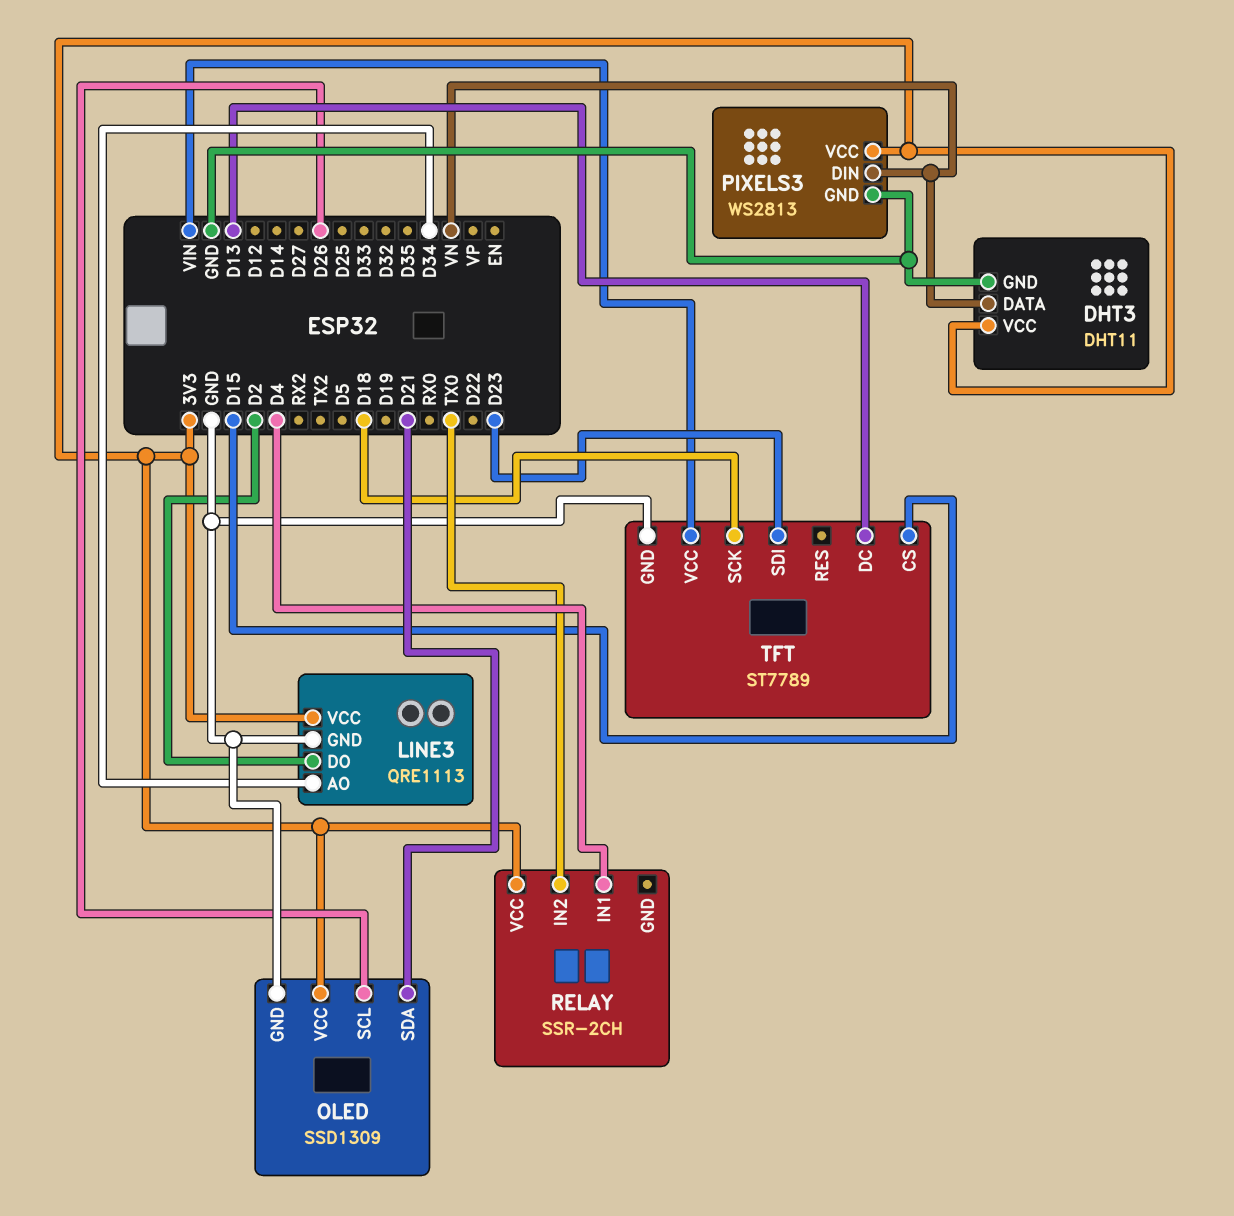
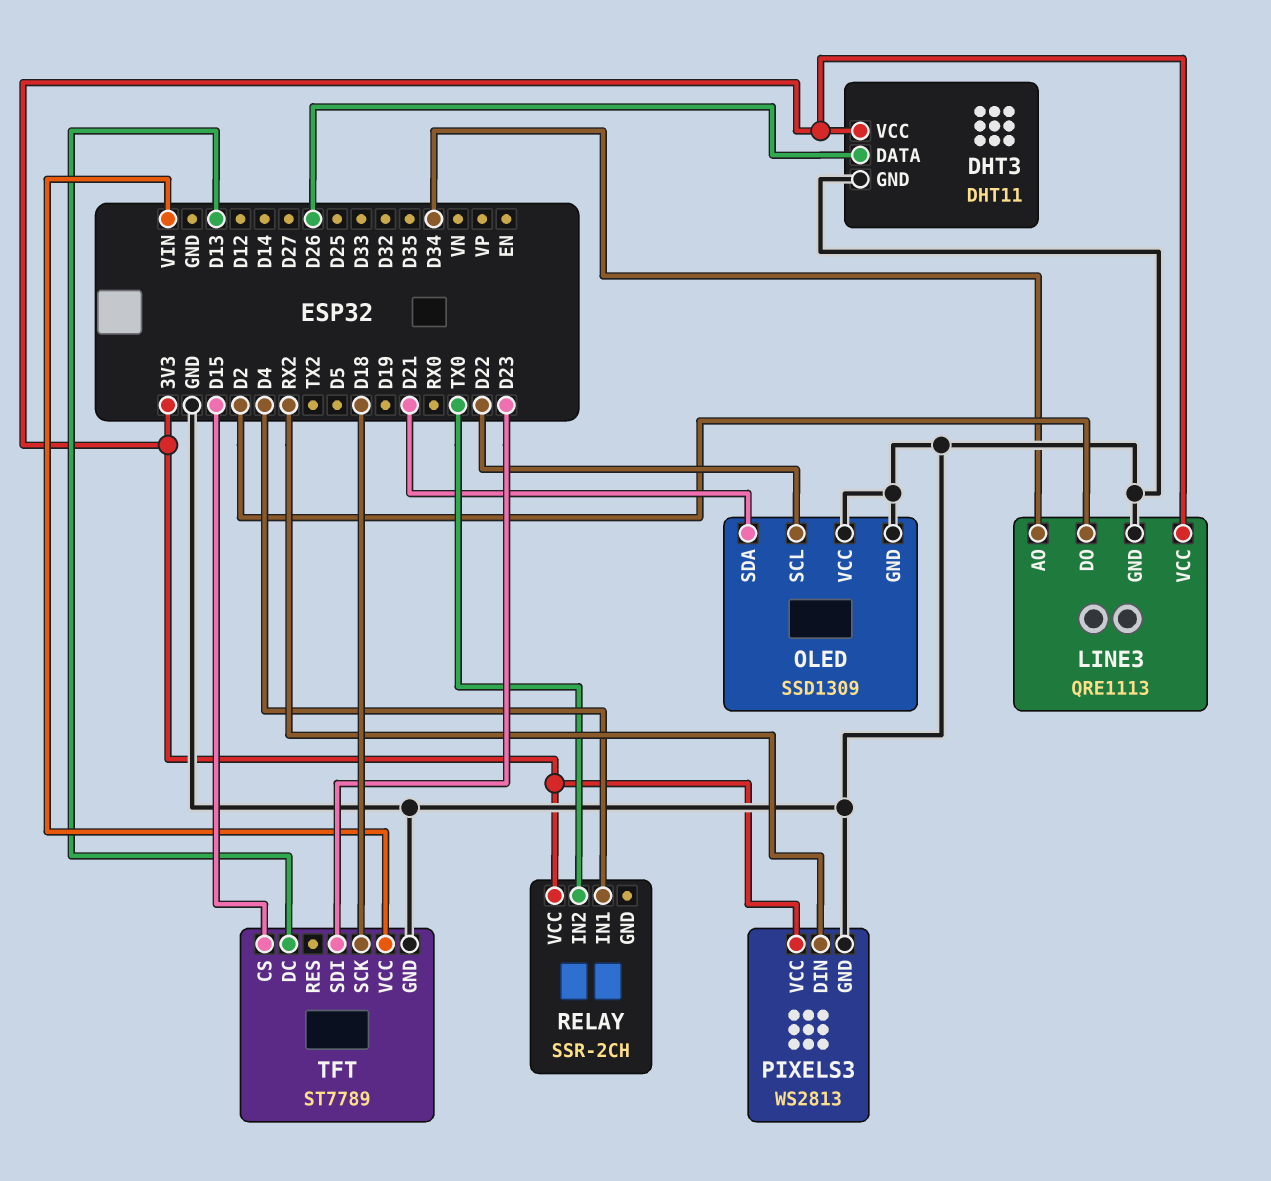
DHT3 pin DATA: VN -> D26
OLED pin SCL: D26 -> D22
OLED pin VCC: 3V3 -> GND
PIXELS3 pin DIN: VN -> RX2

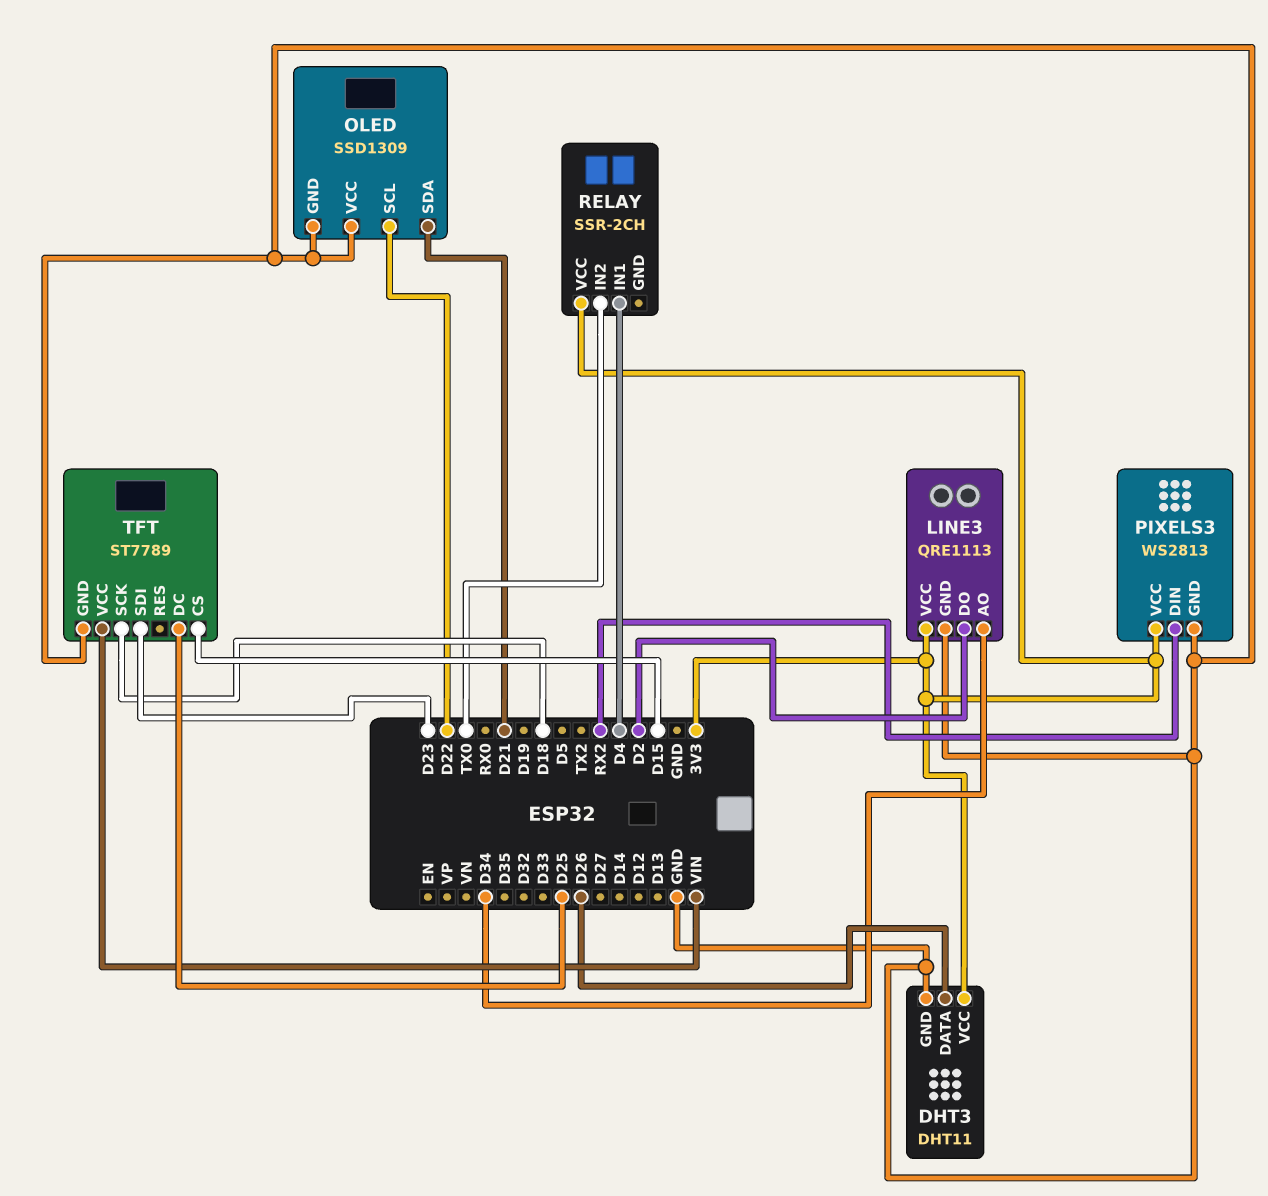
TFT pin DC: D13 -> D25

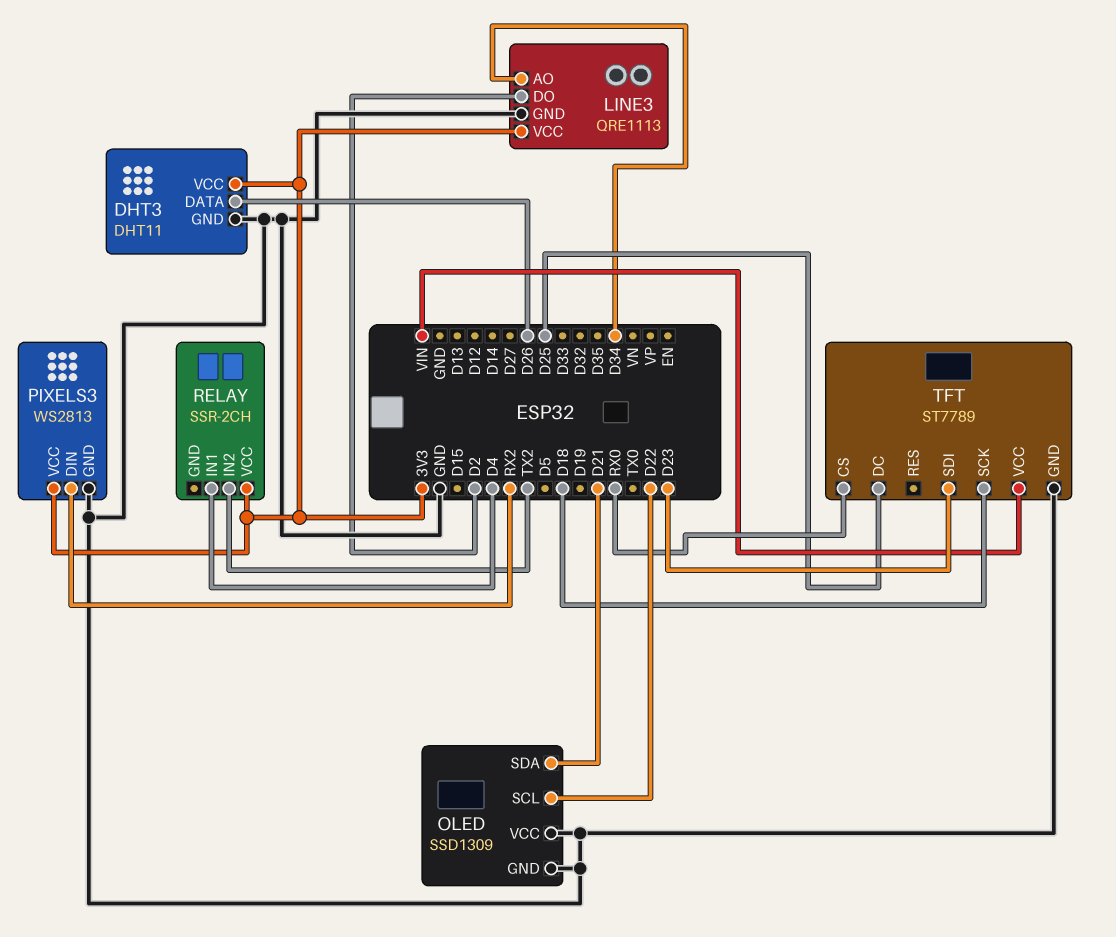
RELAY pin IN2: TX0 -> TX2
TFT pin CS: D15 -> RX0

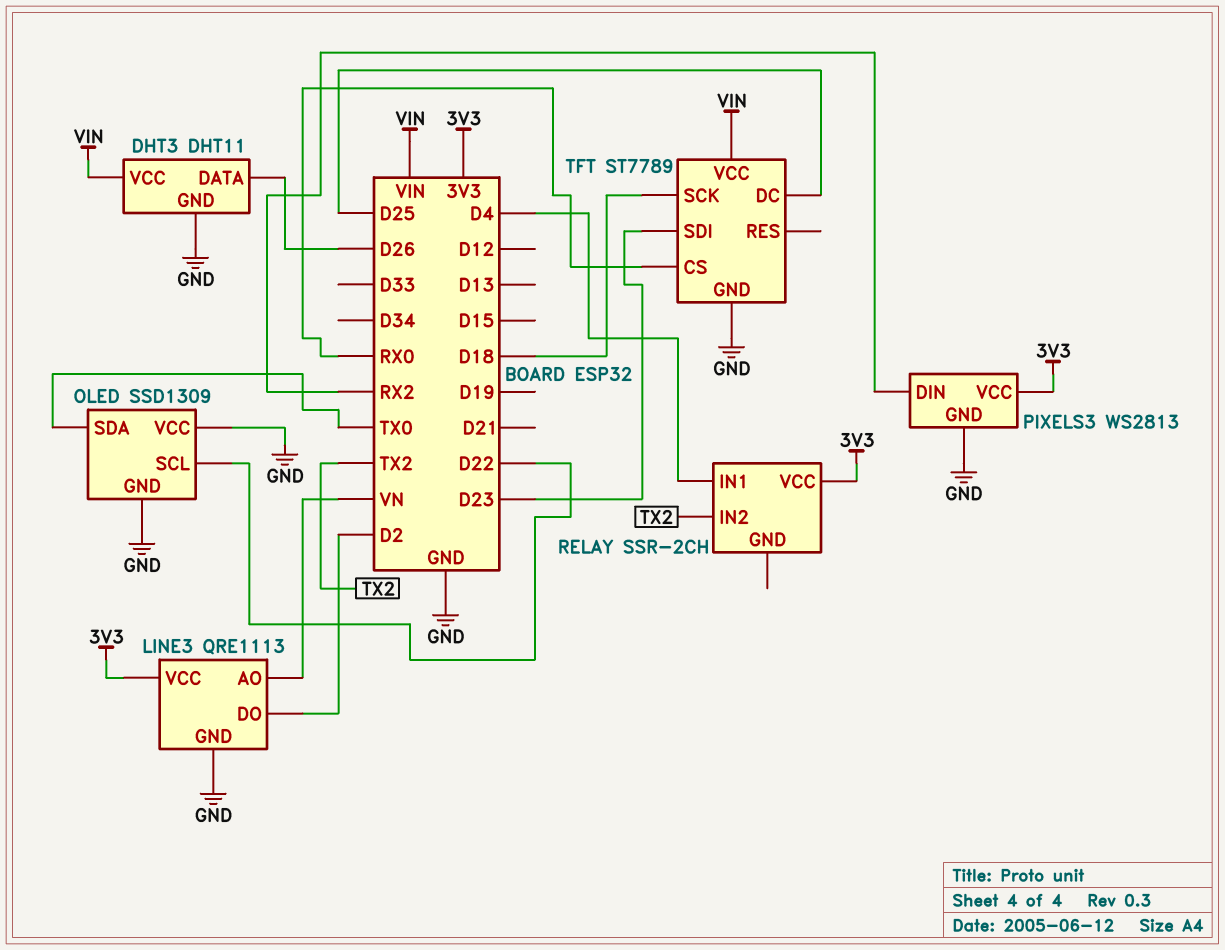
DHT3 pin VCC: 3V3 -> VIN
LINE3 pin AO: D34 -> VN
OLED pin SDA: D21 -> TX0

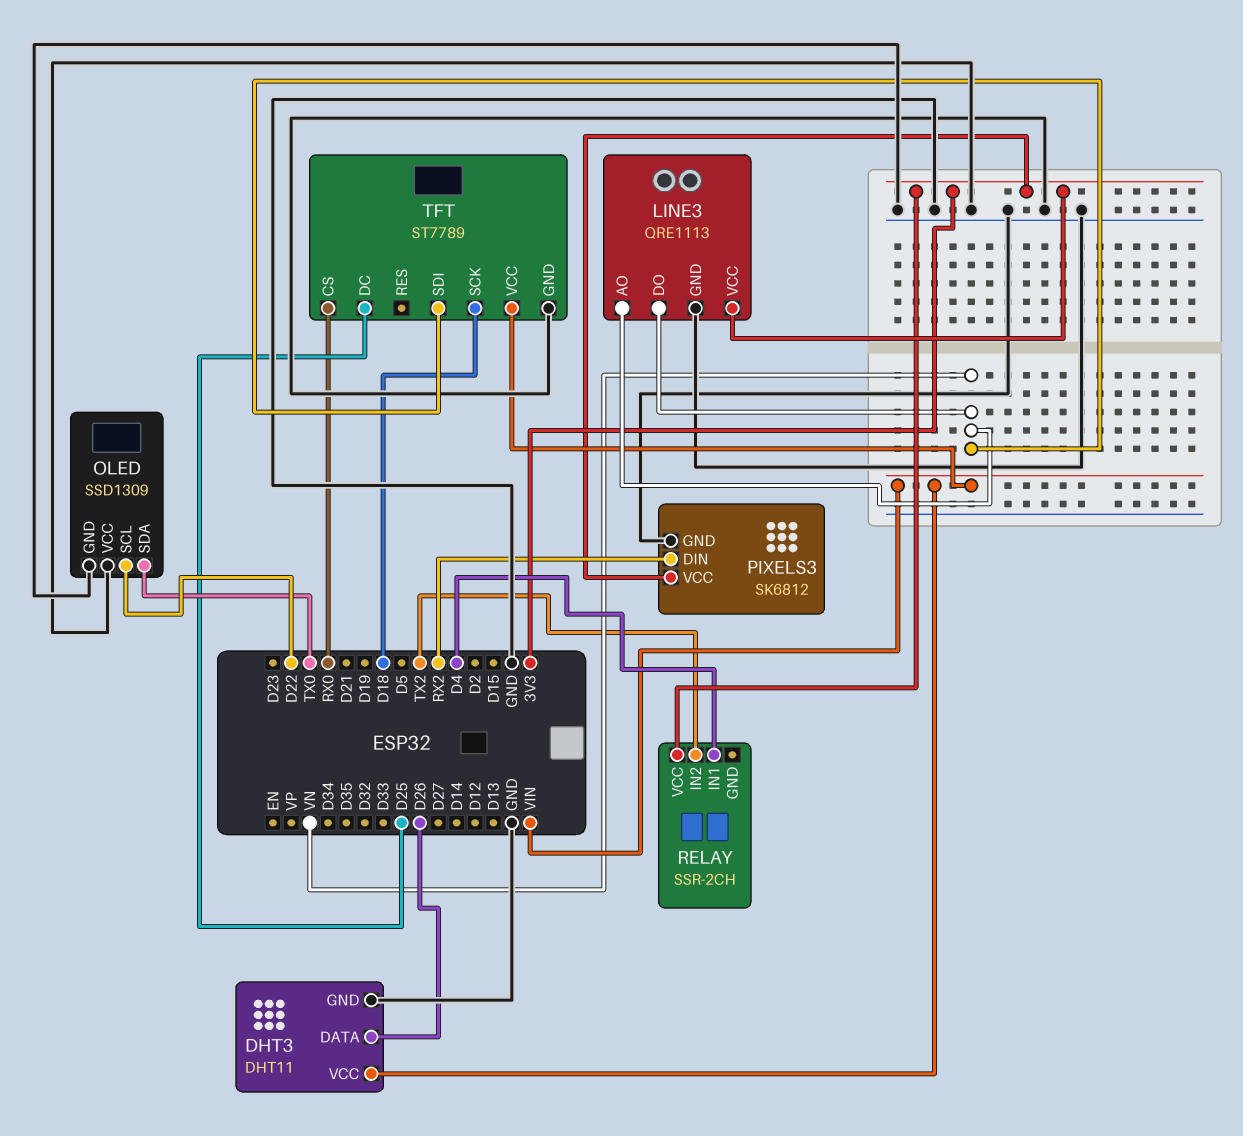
LINE3 pin DO: D2 -> VN
PIXELS3: WS2813 -> SK6812
TFT pin SDI: D23 -> VN

